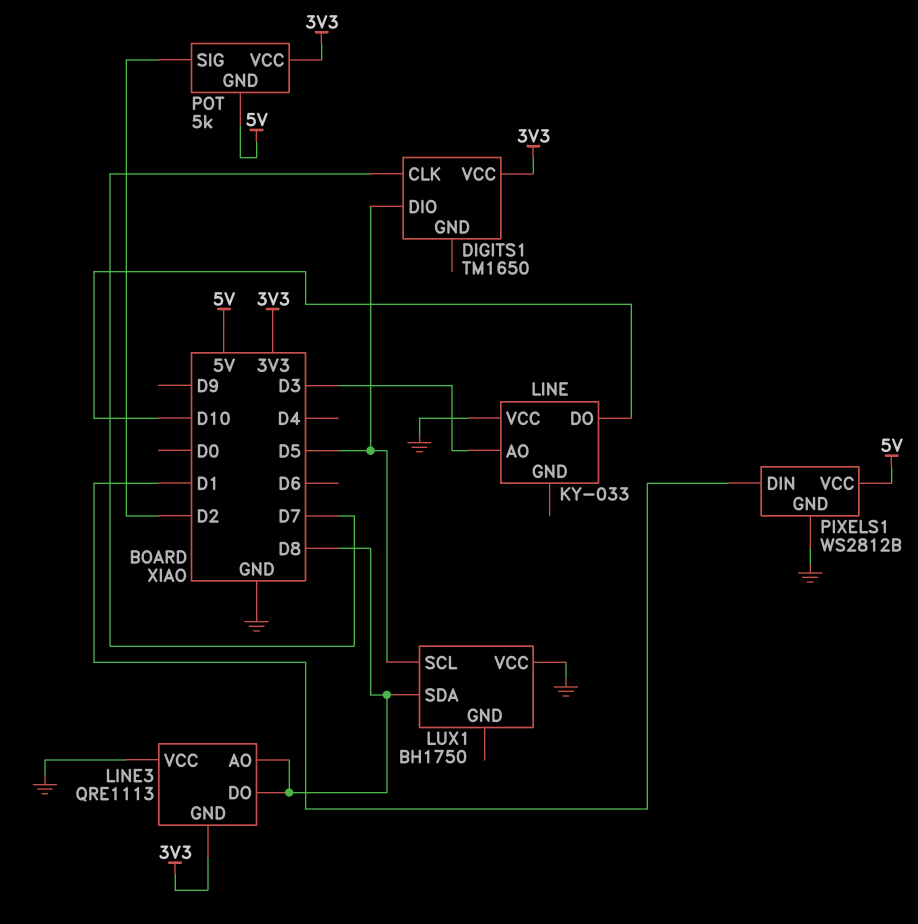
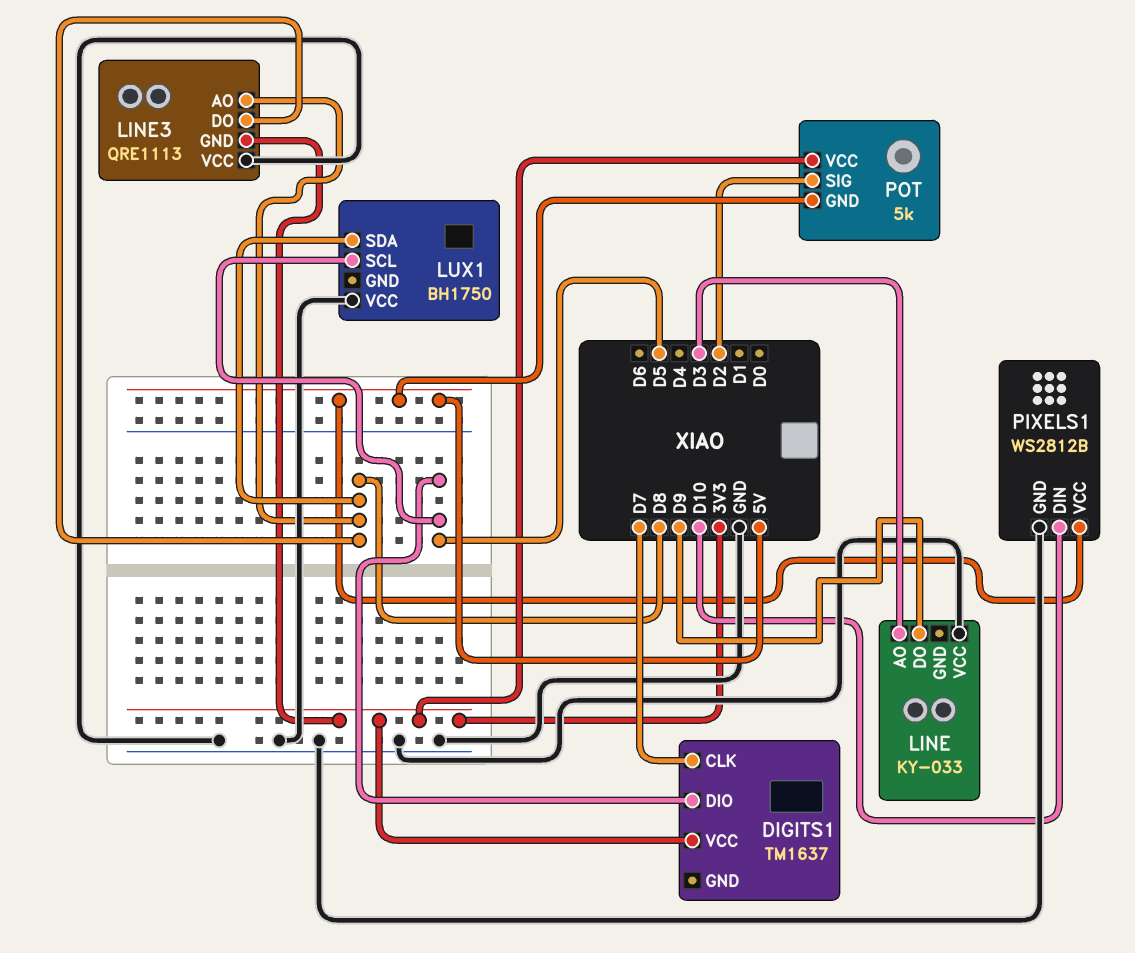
DIGITS1: TM1650 -> TM1637
LINE pin DO: D10 -> D9
PIXELS1 pin DIN: D1 -> D10

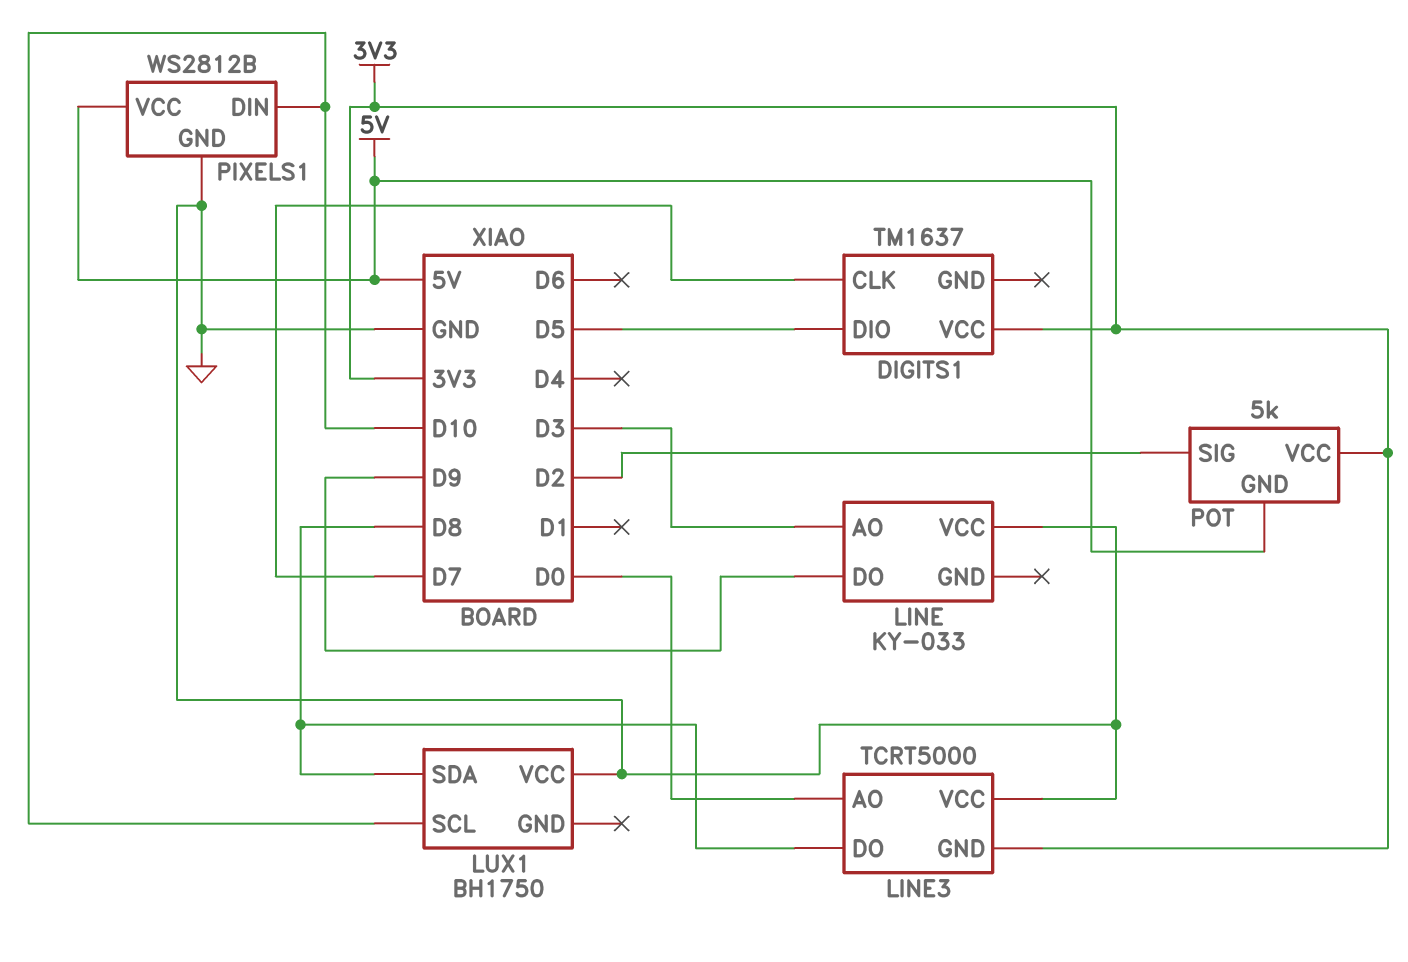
LINE3: QRE1113 -> TCRT5000
LINE3 pin AO: D8 -> D0
LUX1 pin SCL: D5 -> D10

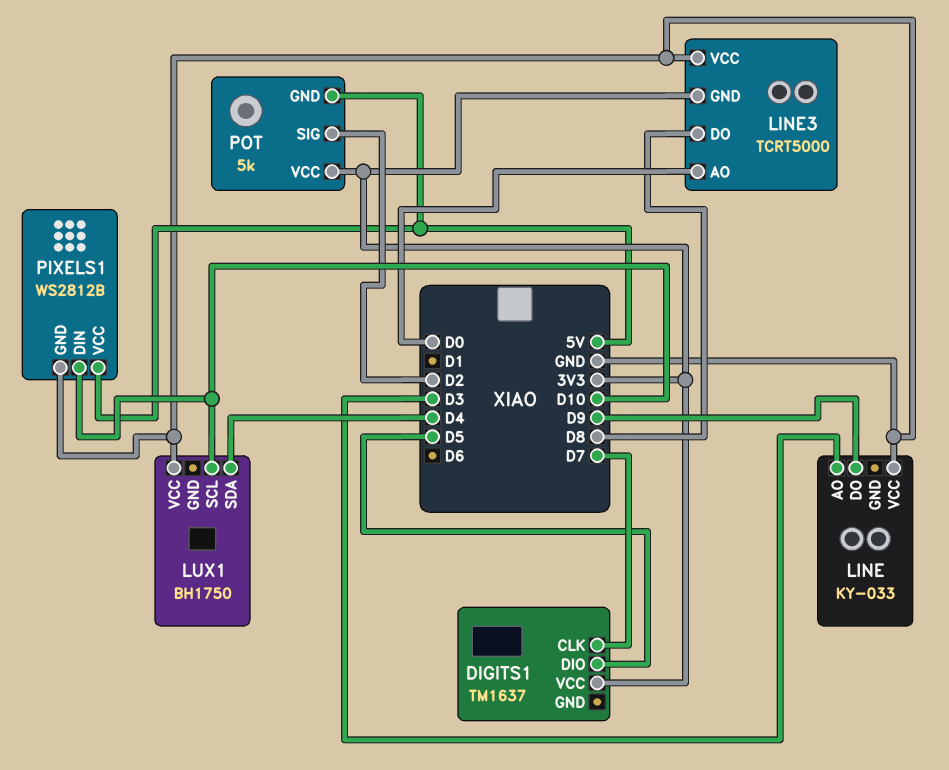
LUX1 pin SDA: D8 -> D4

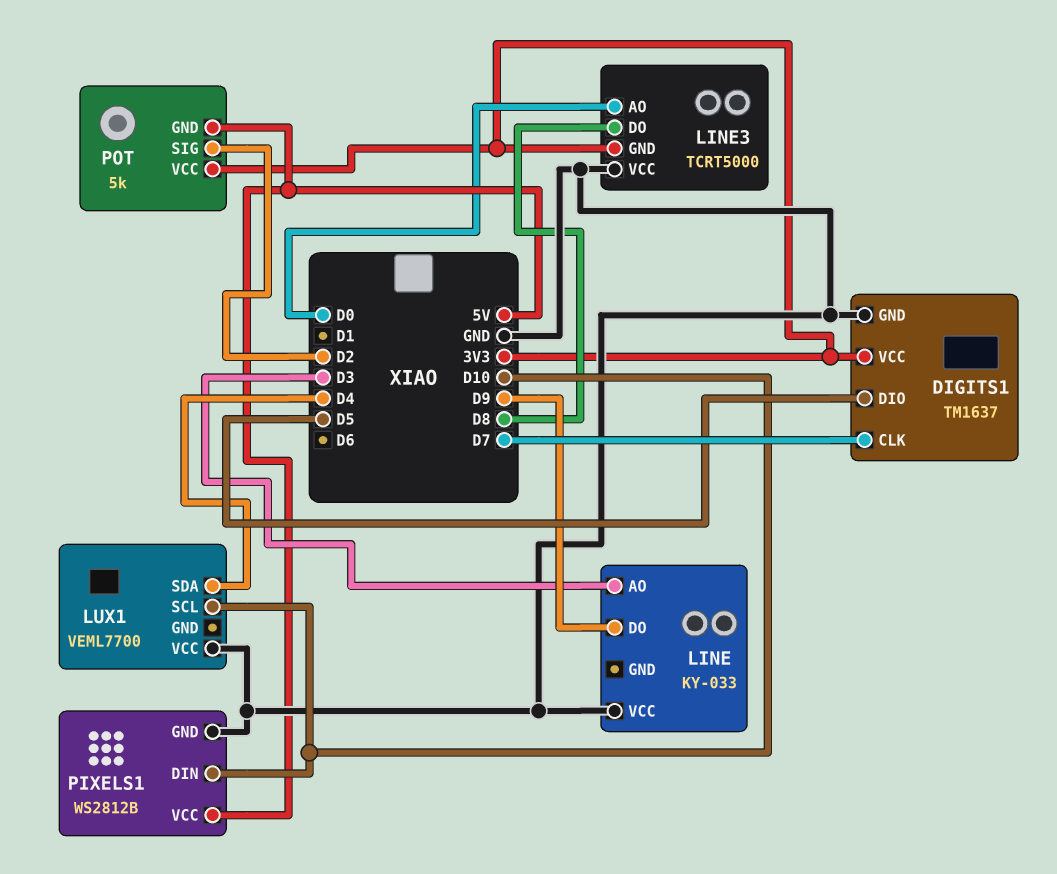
DIGITS1 pin GND: none -> GND
LUX1: BH1750 -> VEML7700

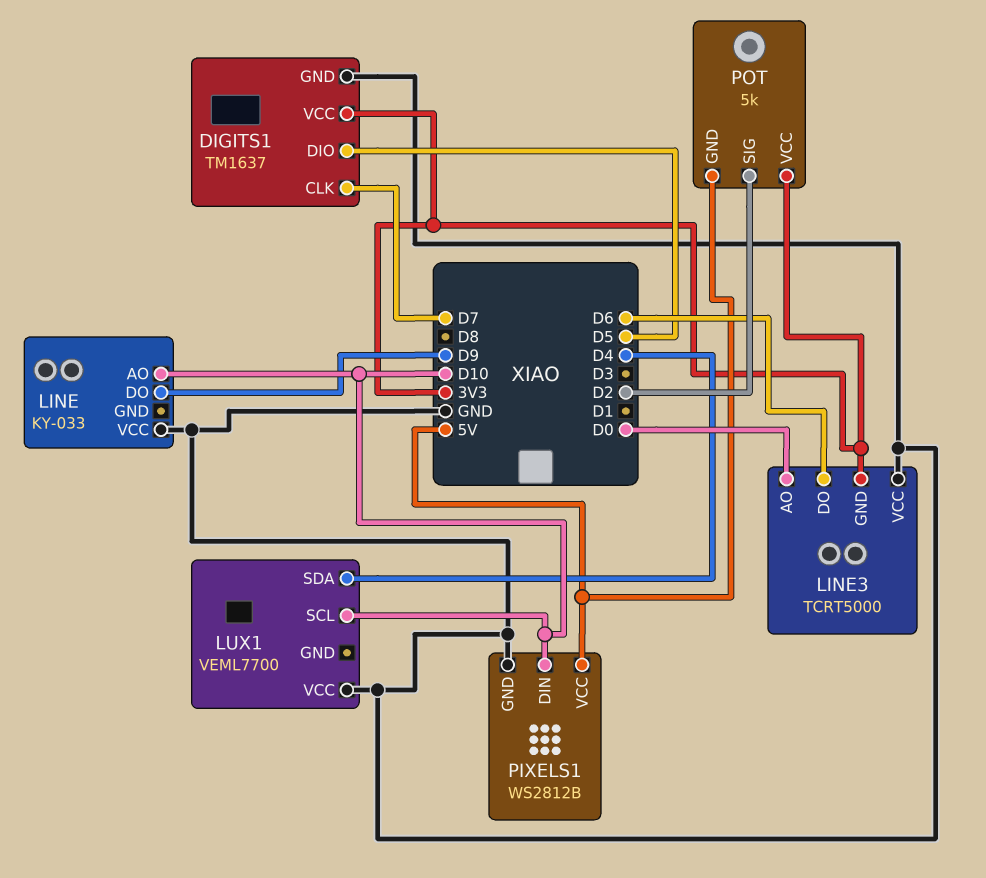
LINE pin AO: D3 -> D10
LINE3 pin DO: D8 -> D6

